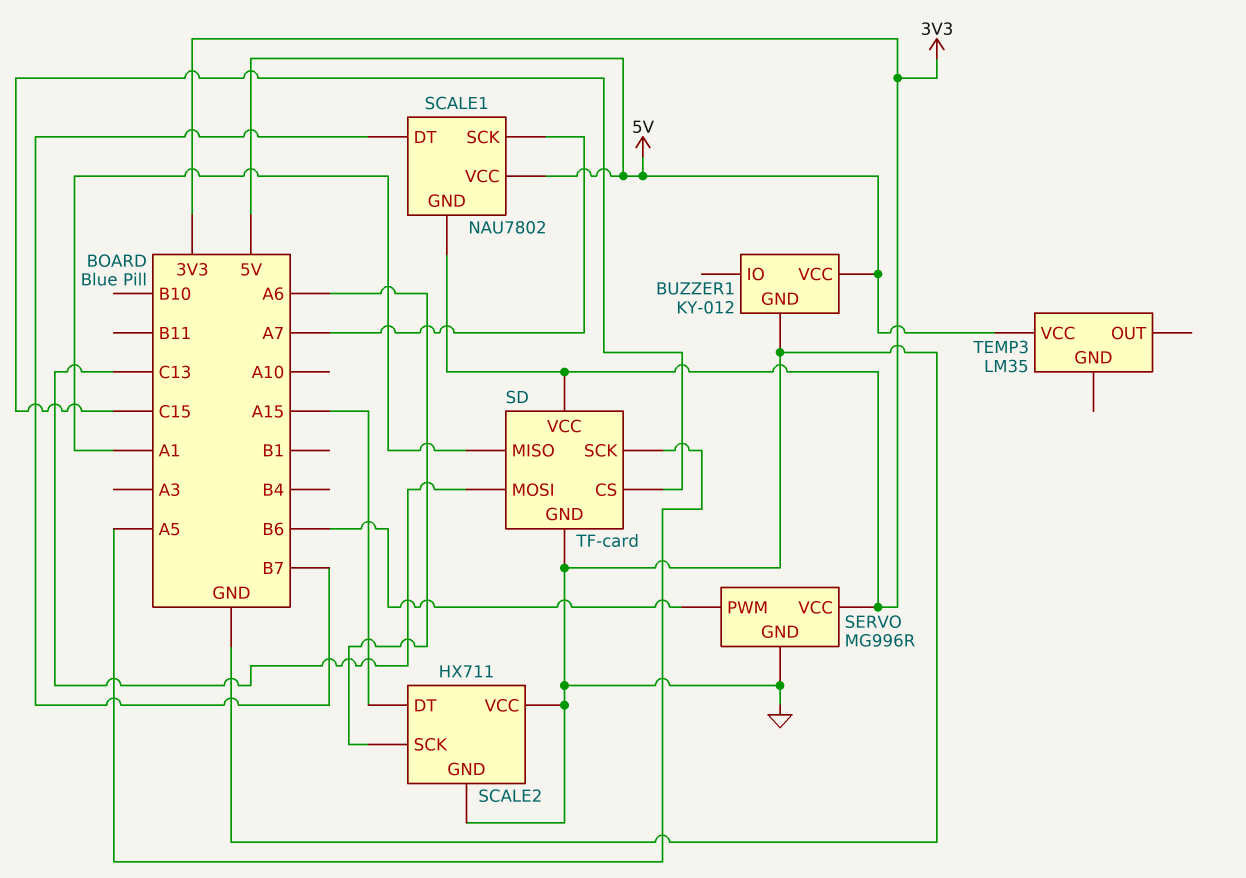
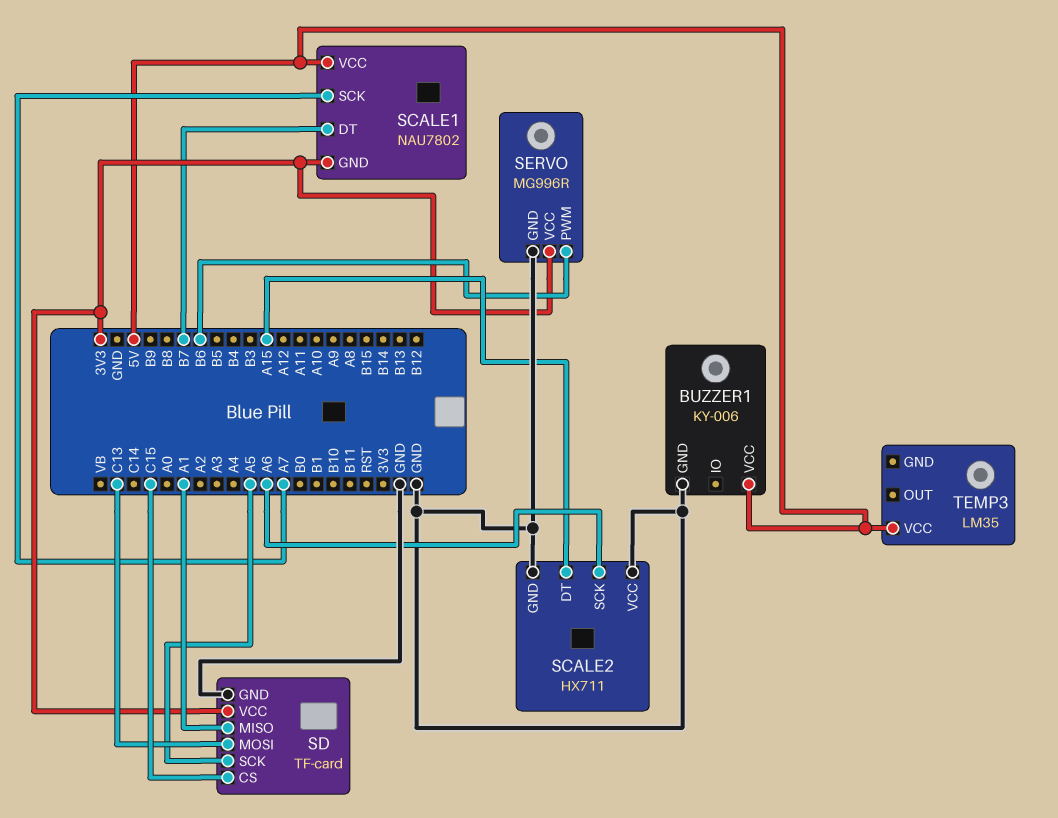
BUZZER1: KY-012 -> KY-006

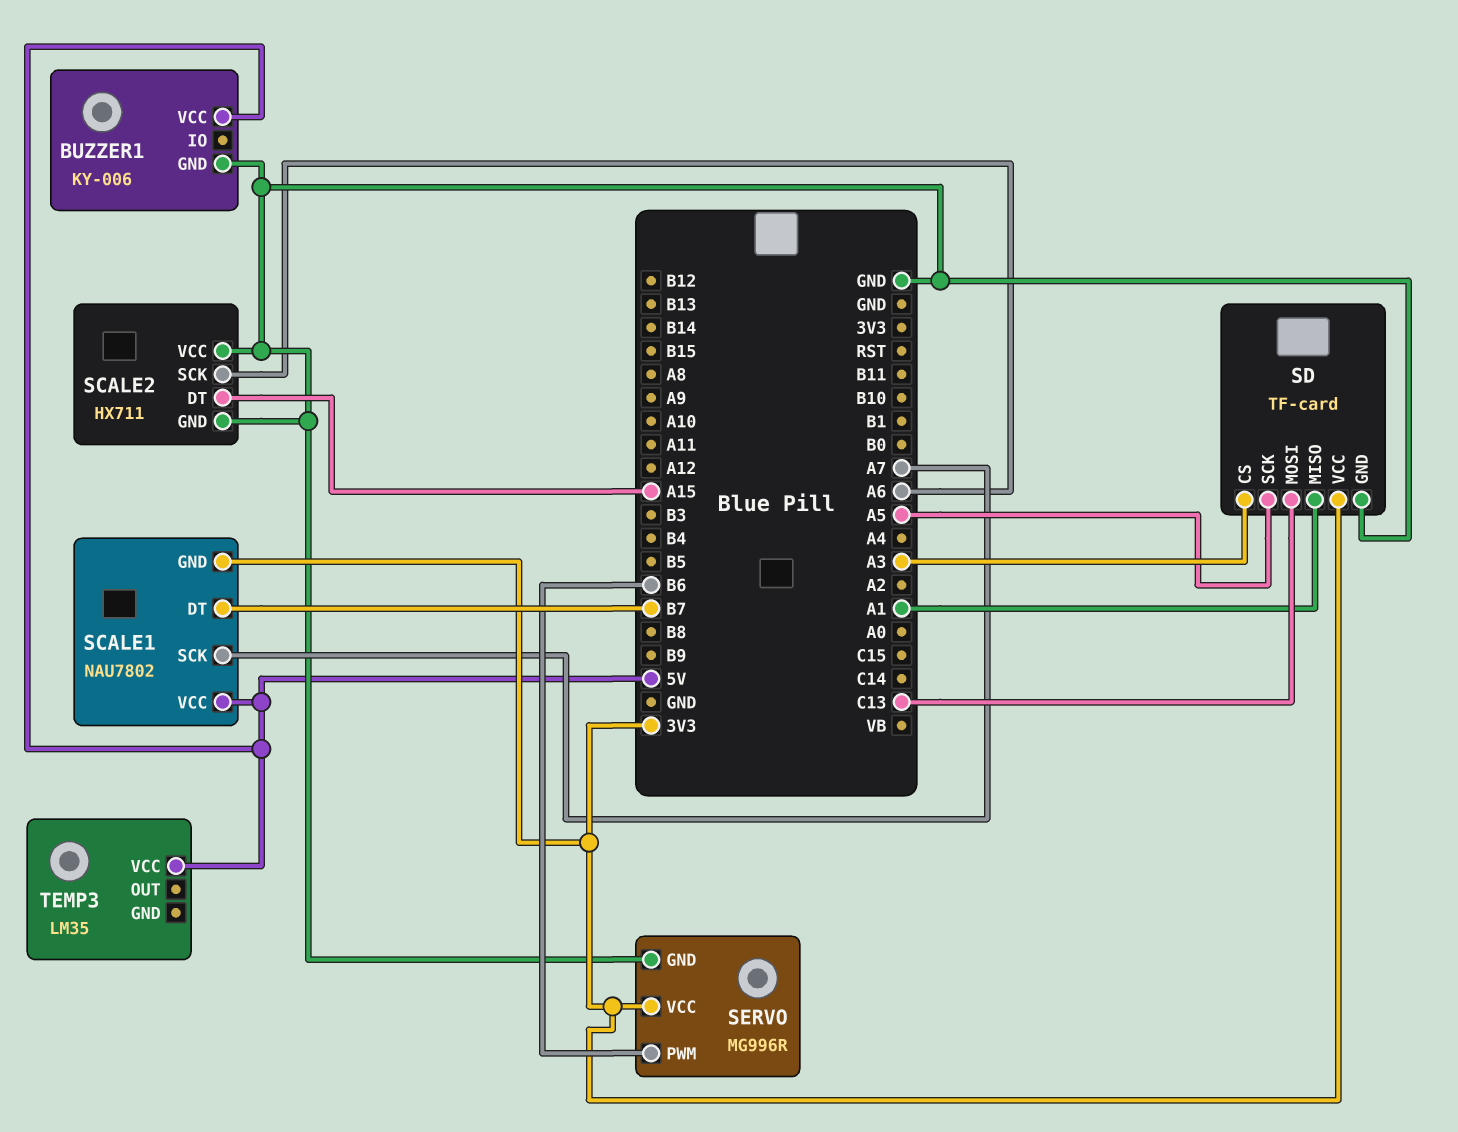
SD pin CS: C15 -> A3

